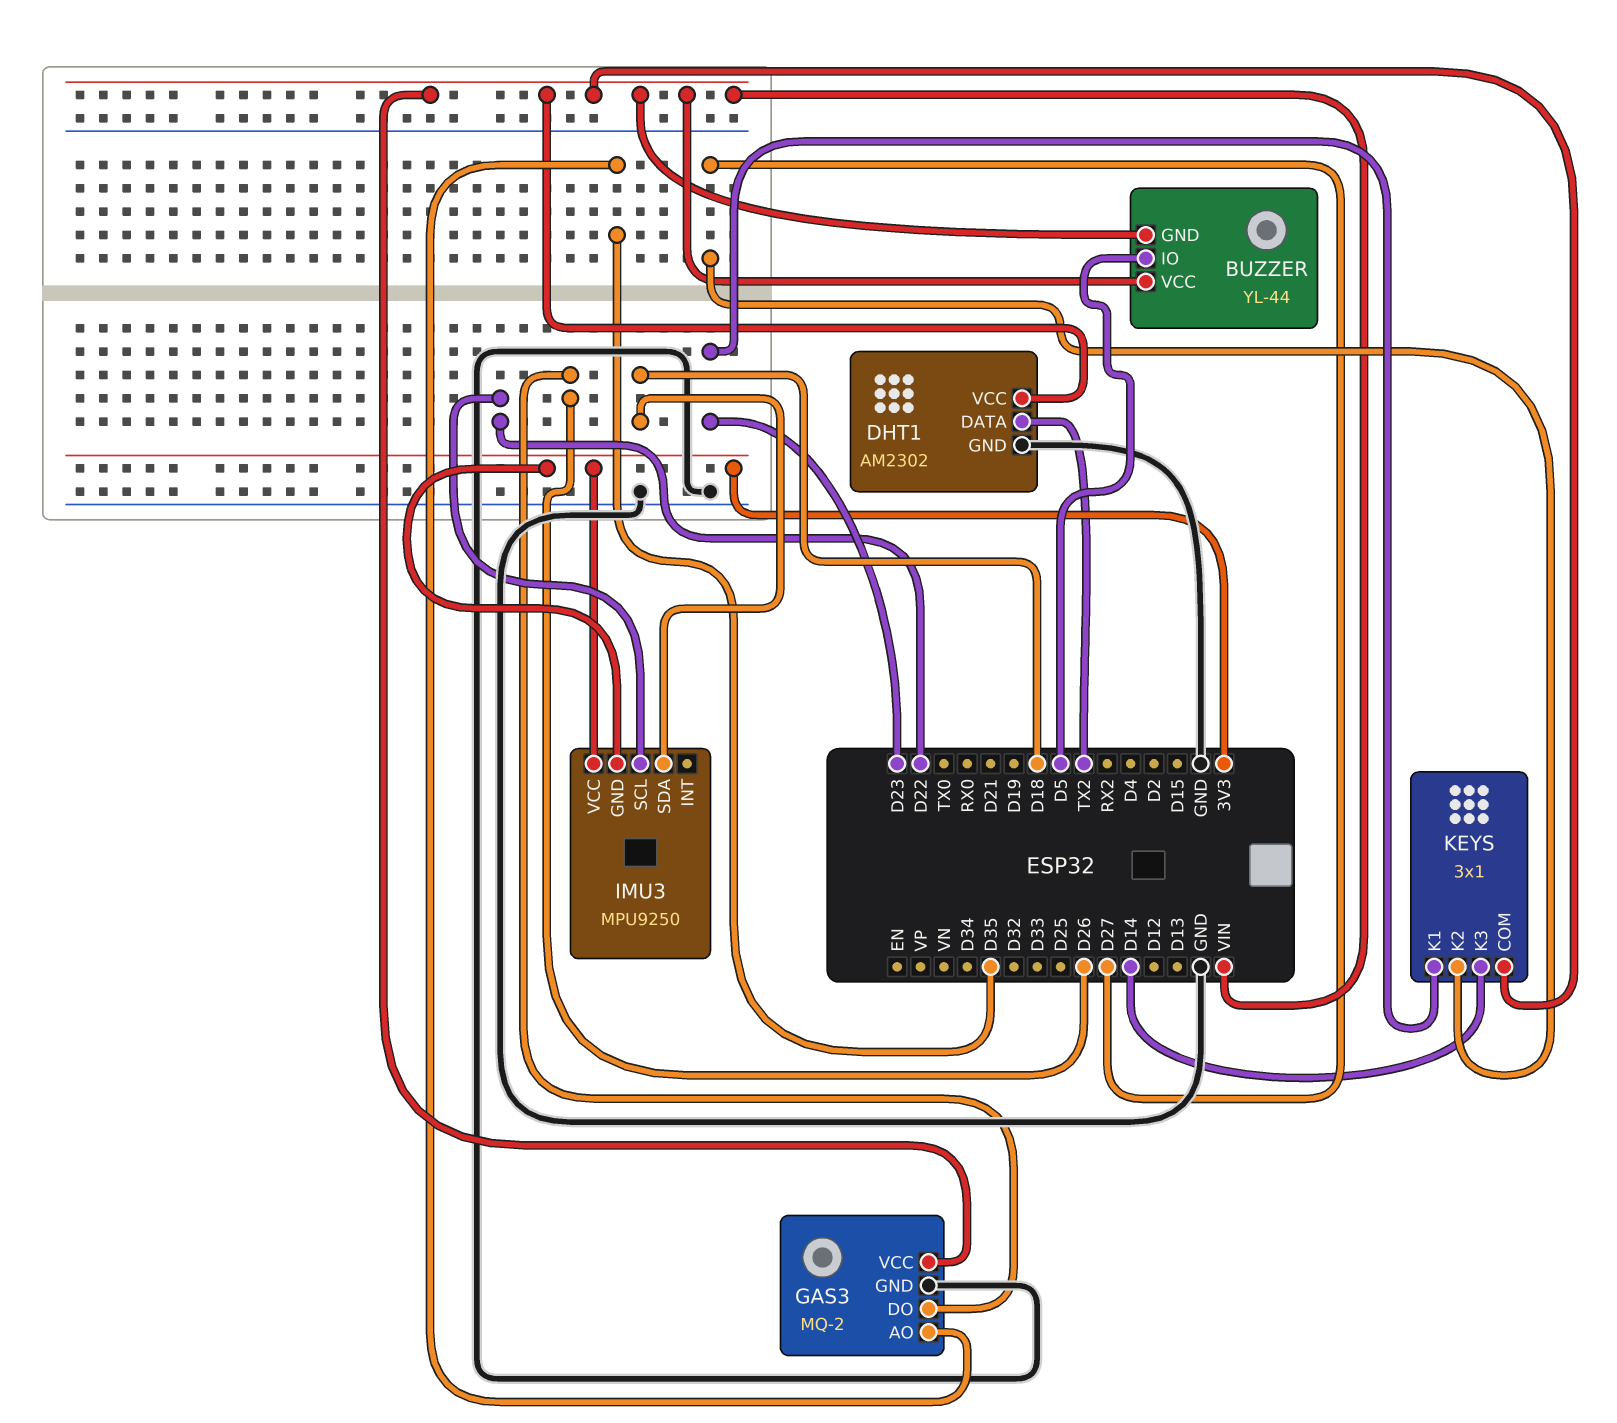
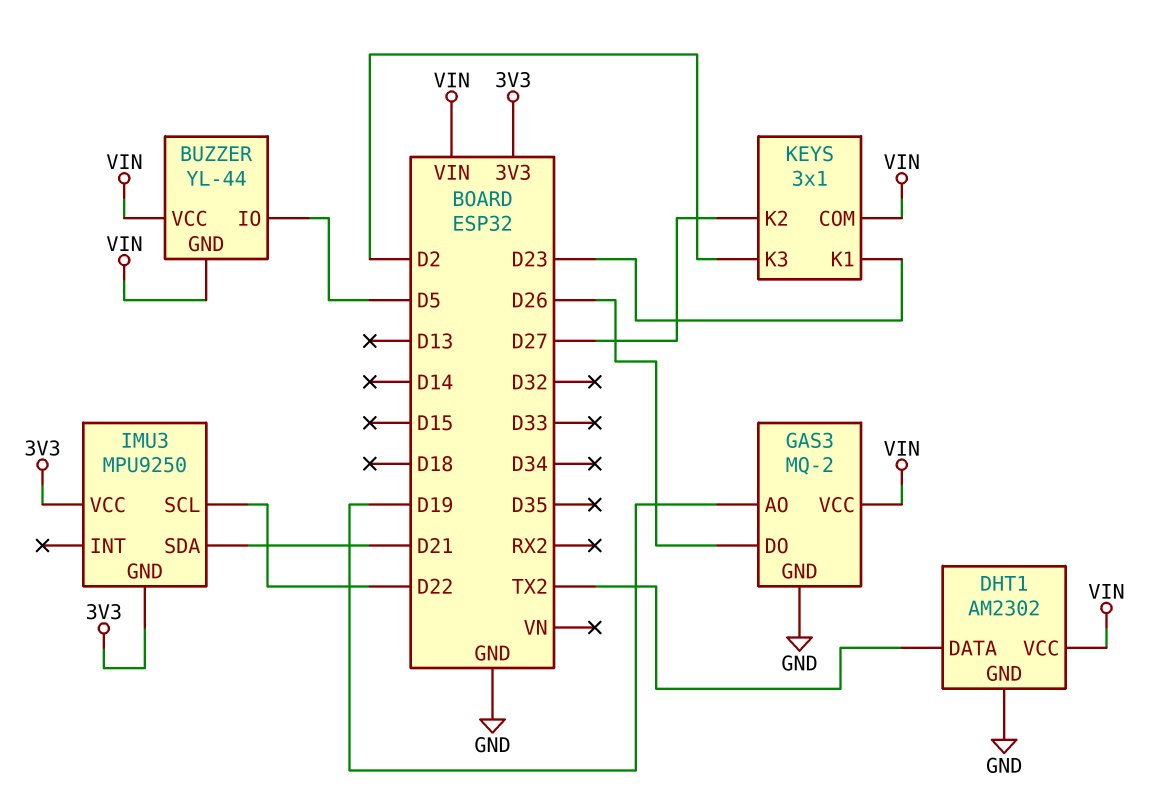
GAS3 pin AO: D35 -> D19
IMU3 pin SDA: D18 -> D21
KEYS pin K3: D14 -> D2

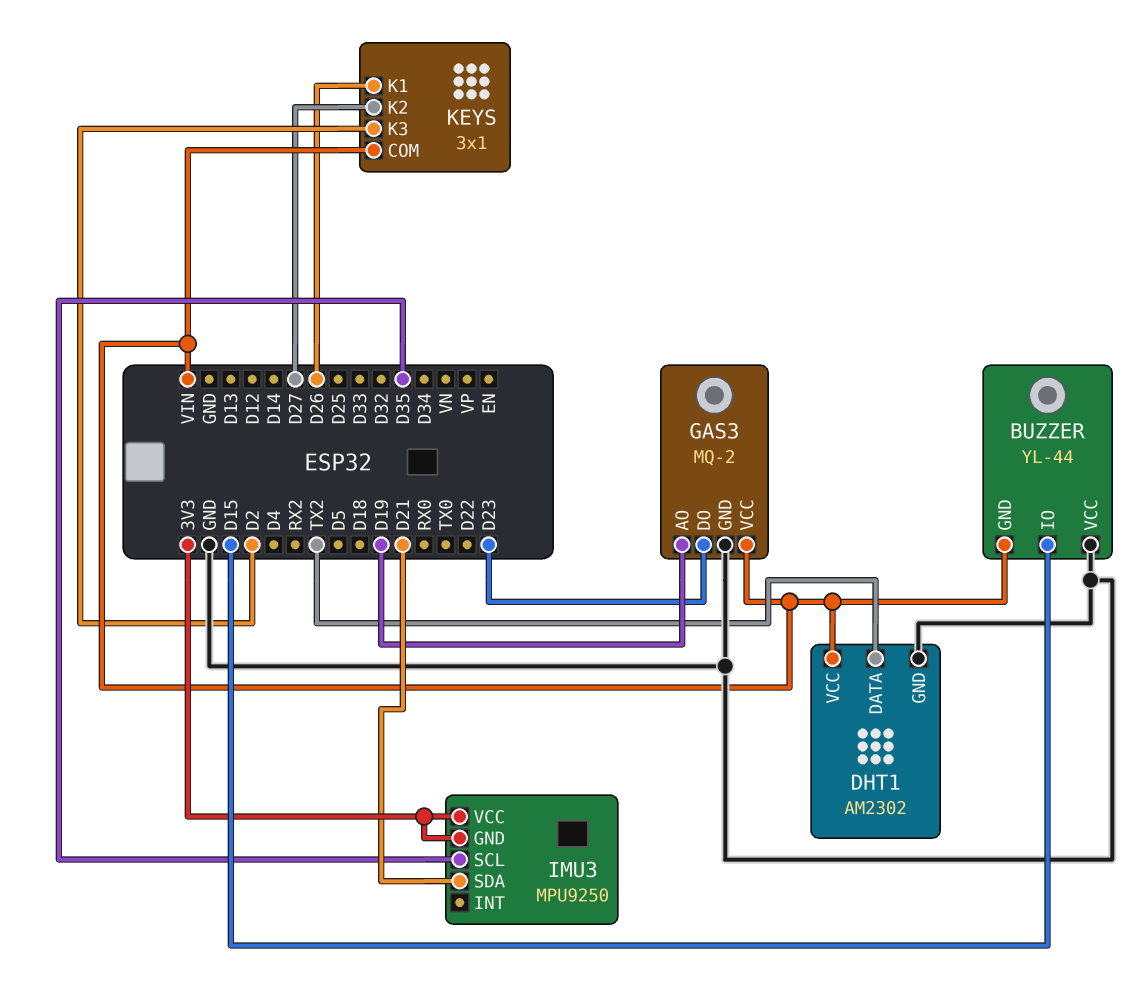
BUZZER pin IO: D5 -> D15
BUZZER pin VCC: VIN -> GND
GAS3 pin DO: D26 -> D23
IMU3 pin SCL: D22 -> D35
KEYS pin K1: D23 -> D26

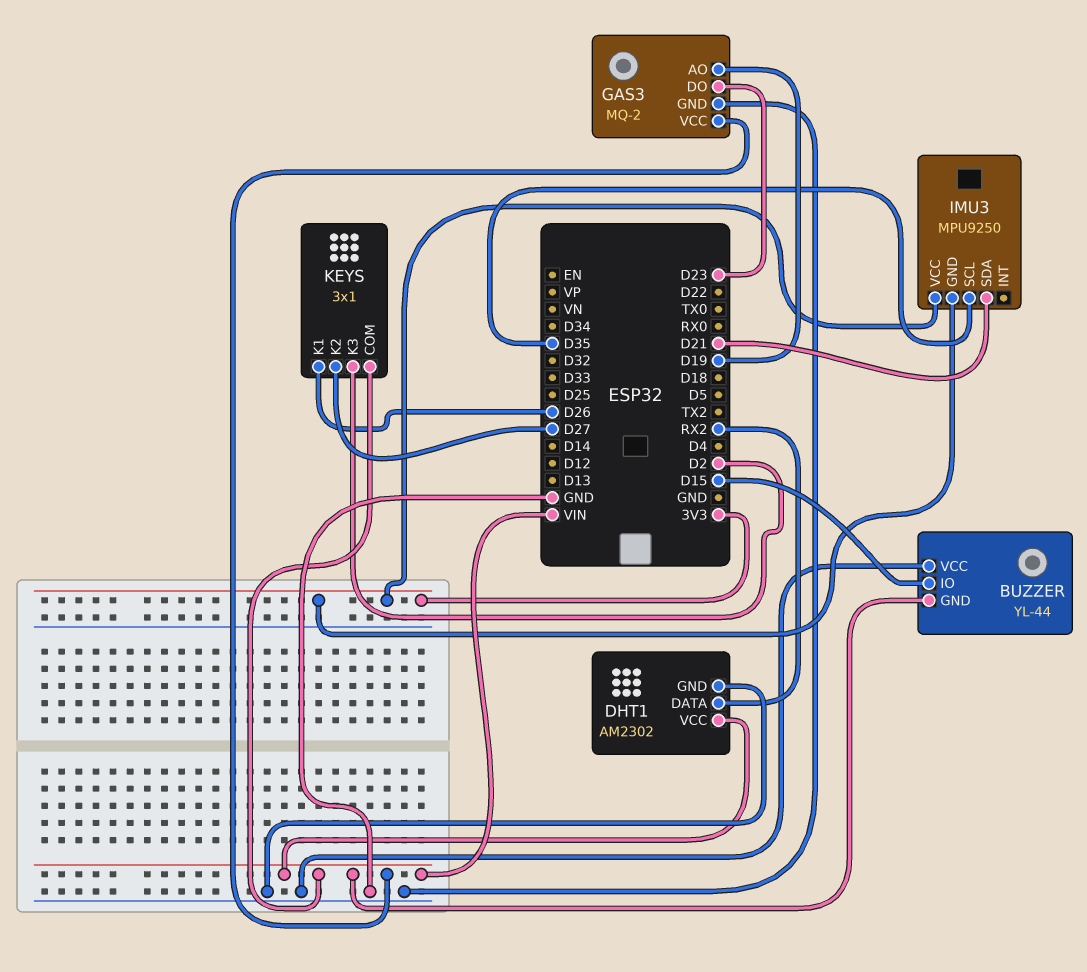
DHT1 pin DATA: TX2 -> RX2

